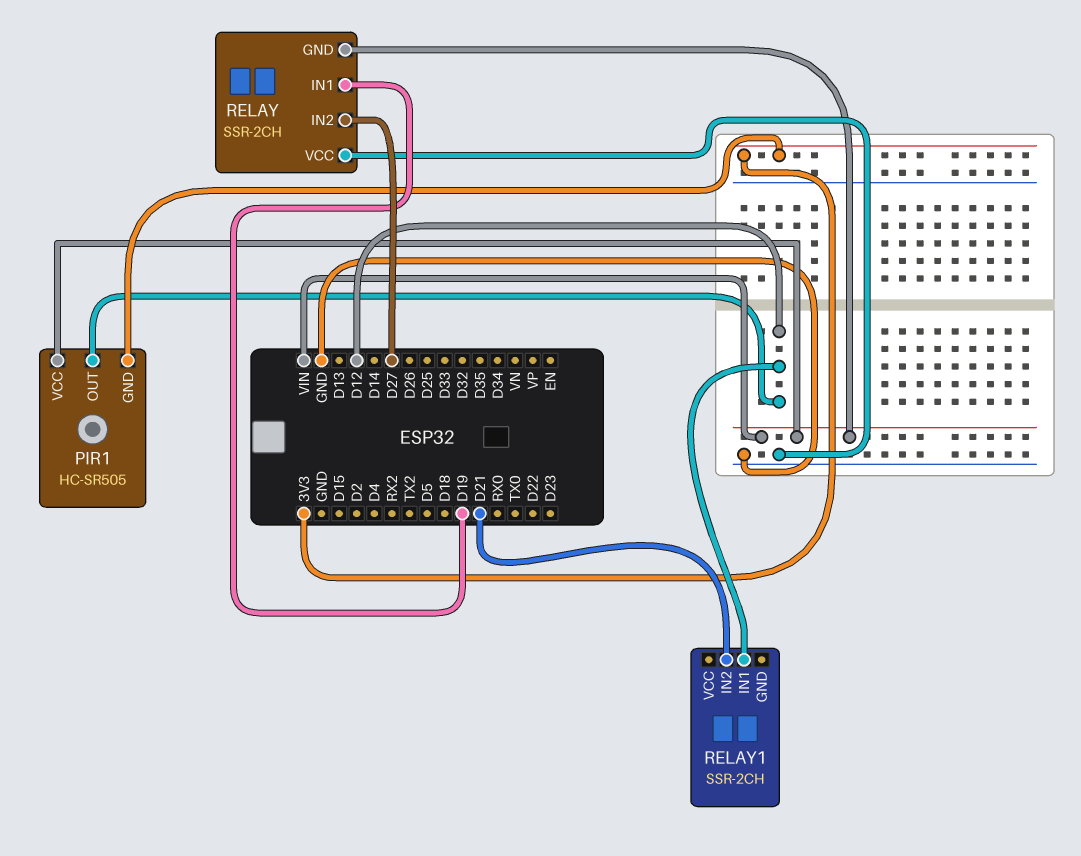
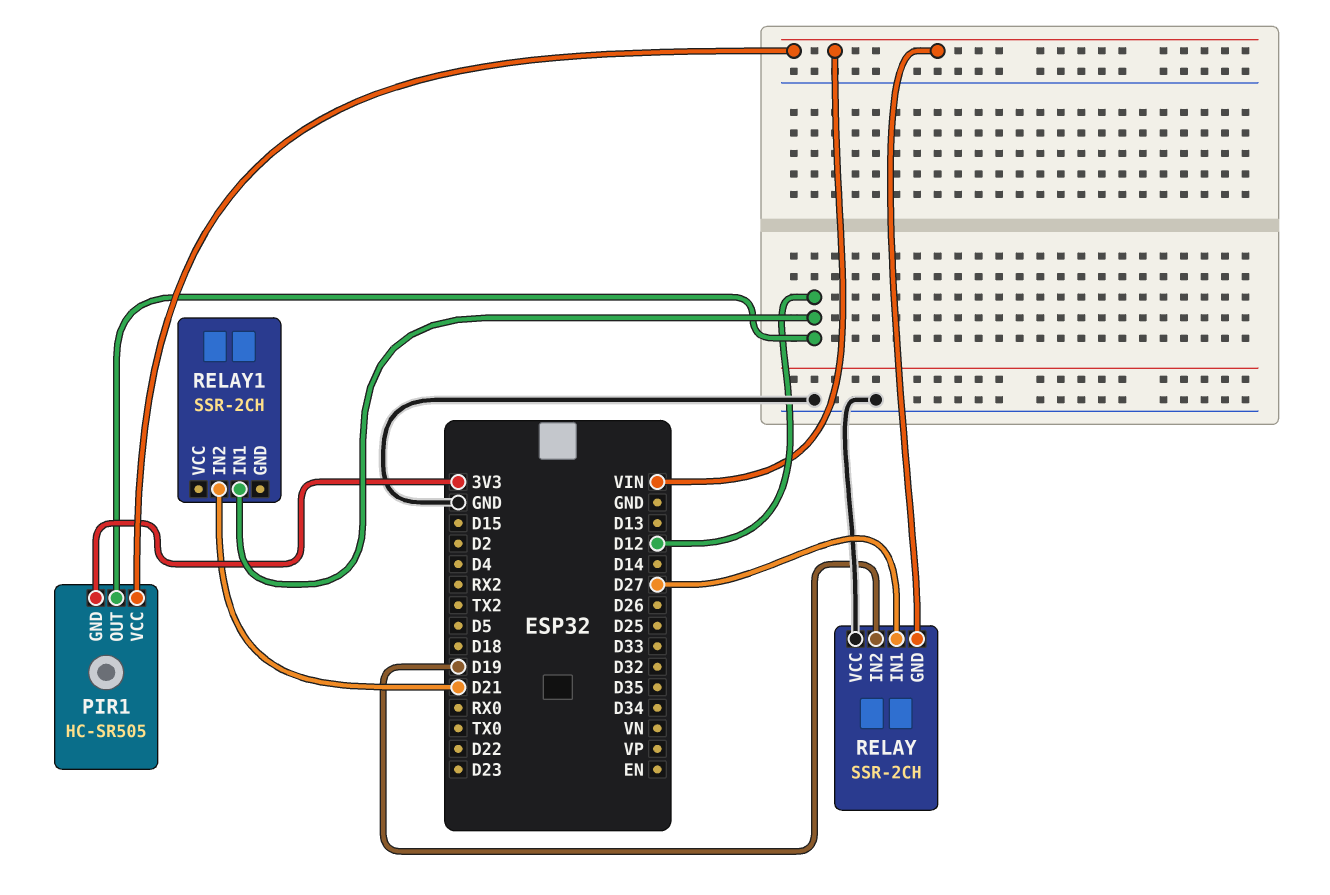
RELAY pin IN1: D19 -> D27
RELAY pin IN2: D27 -> D19

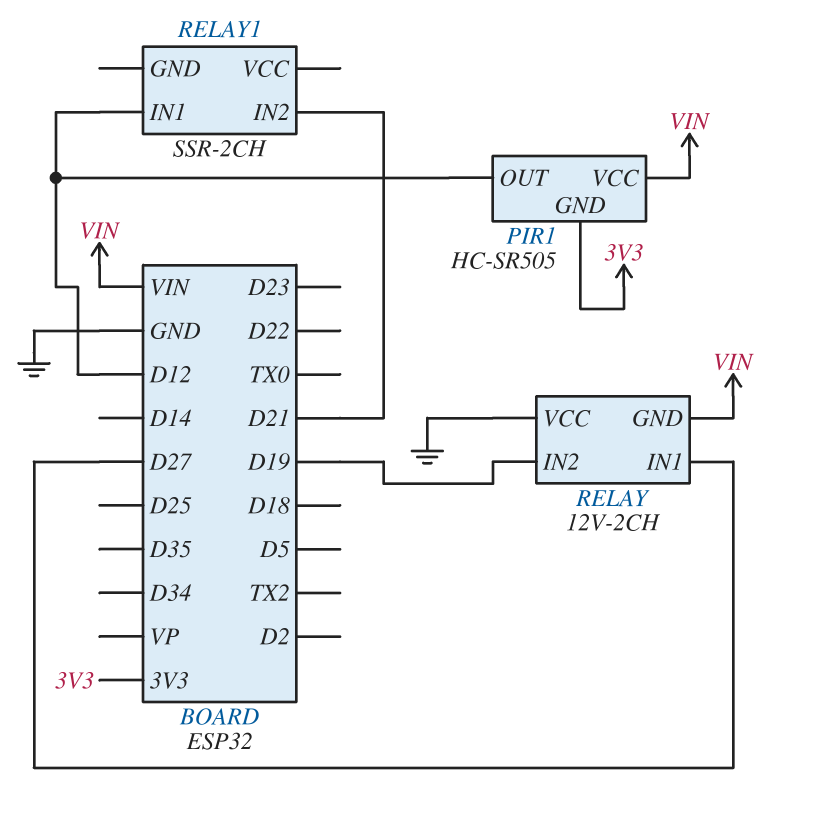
RELAY: SSR-2CH -> 12V-2CH

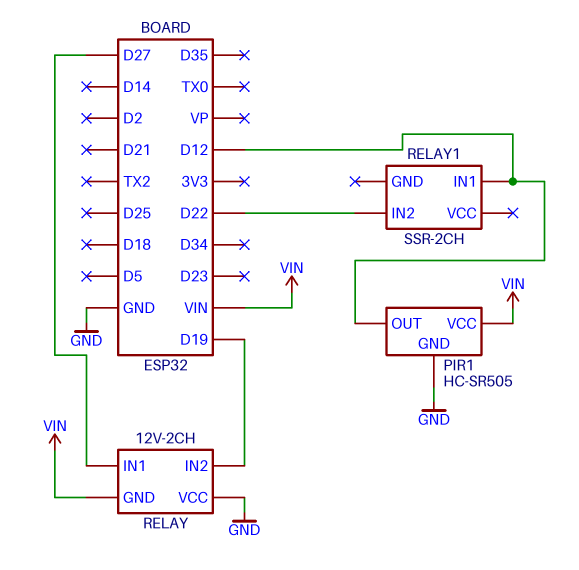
PIR1 pin GND: 3V3 -> GND
RELAY1 pin IN2: D21 -> D22

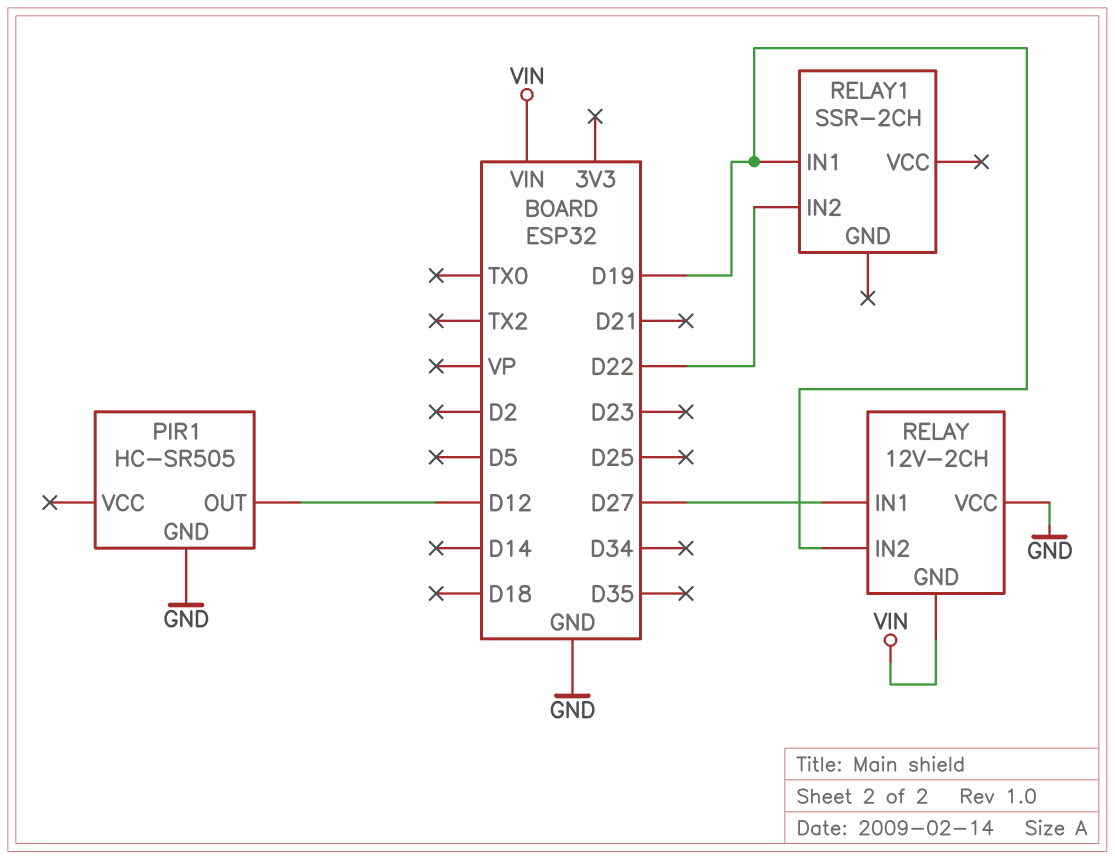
PIR1 pin VCC: VIN -> none
RELAY1 pin IN1: D12 -> D19

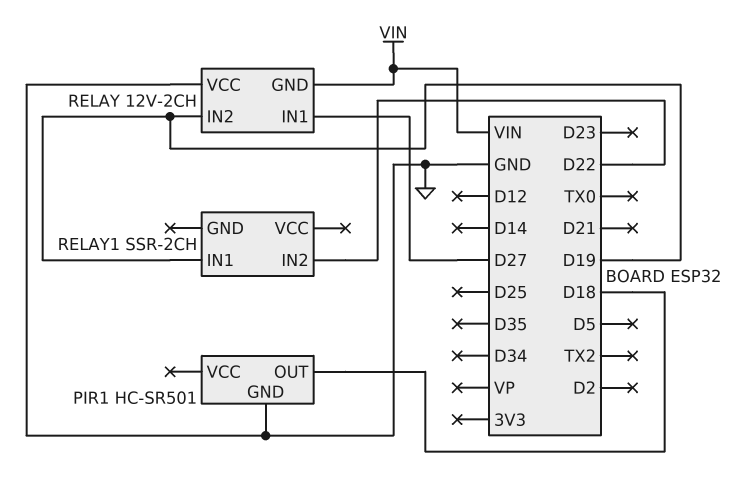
PIR1: HC-SR505 -> HC-SR501
PIR1 pin OUT: D12 -> D18

